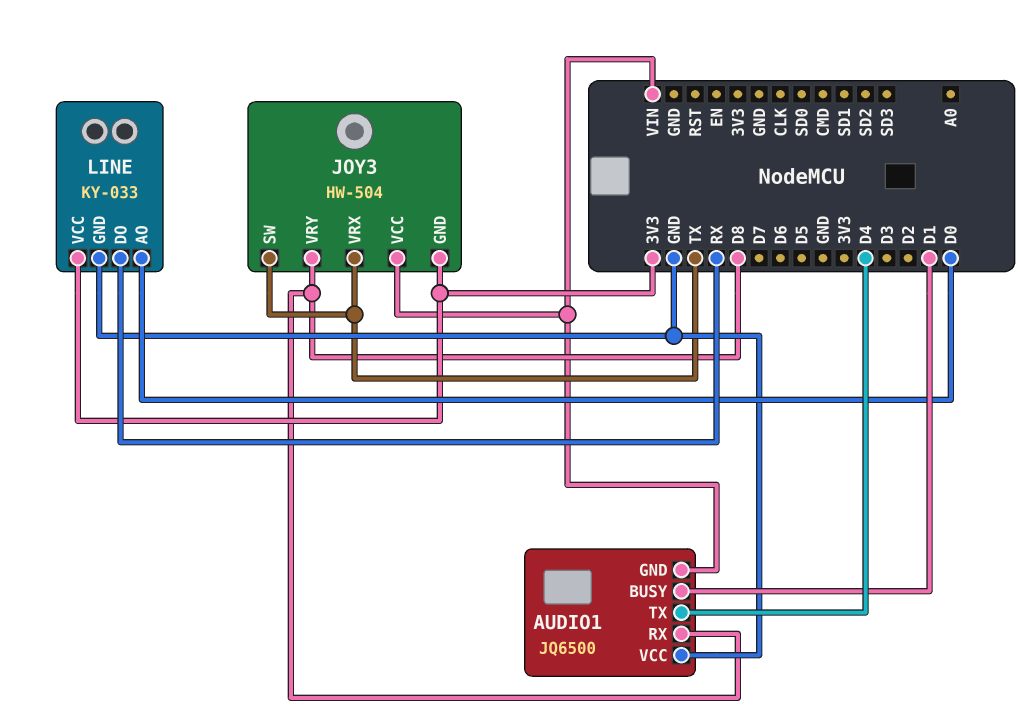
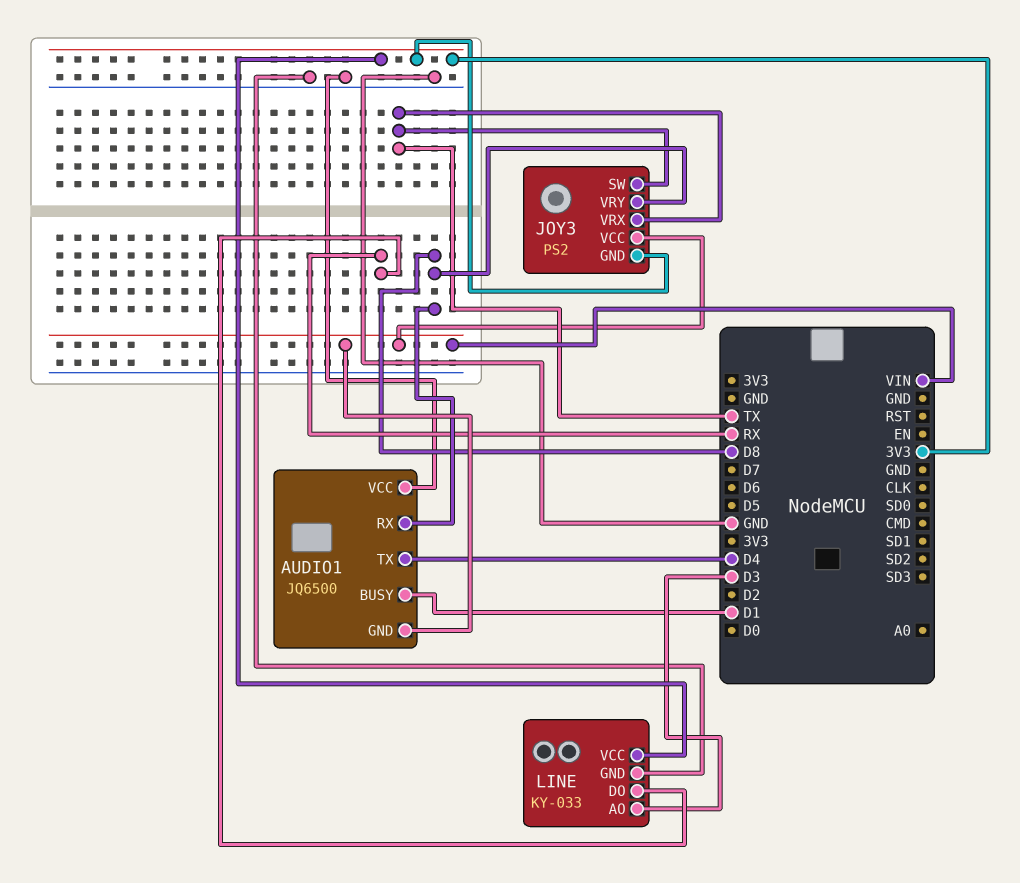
JOY3: HW-504 -> PS2
LINE pin AO: D0 -> D3

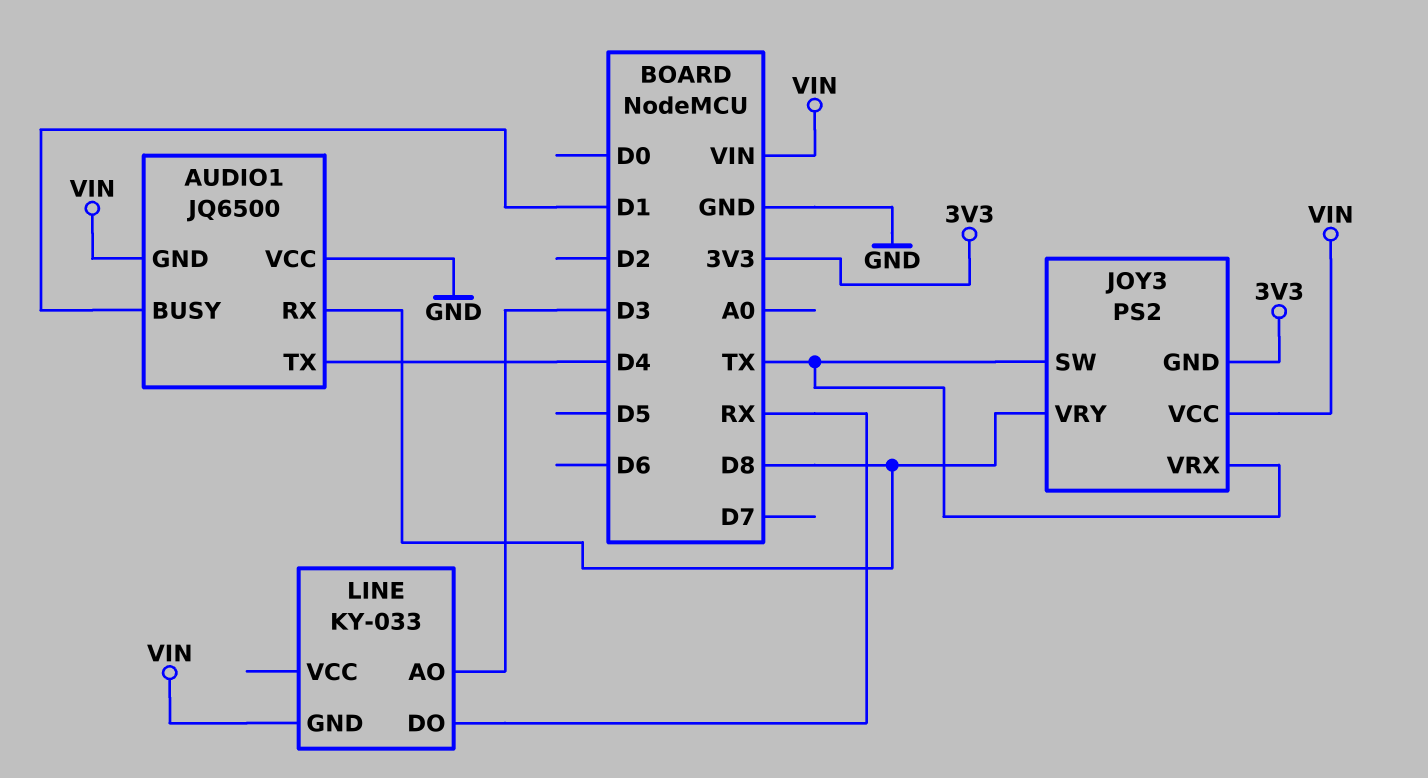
LINE pin GND: GND -> VIN
LINE pin VCC: 3V3 -> none

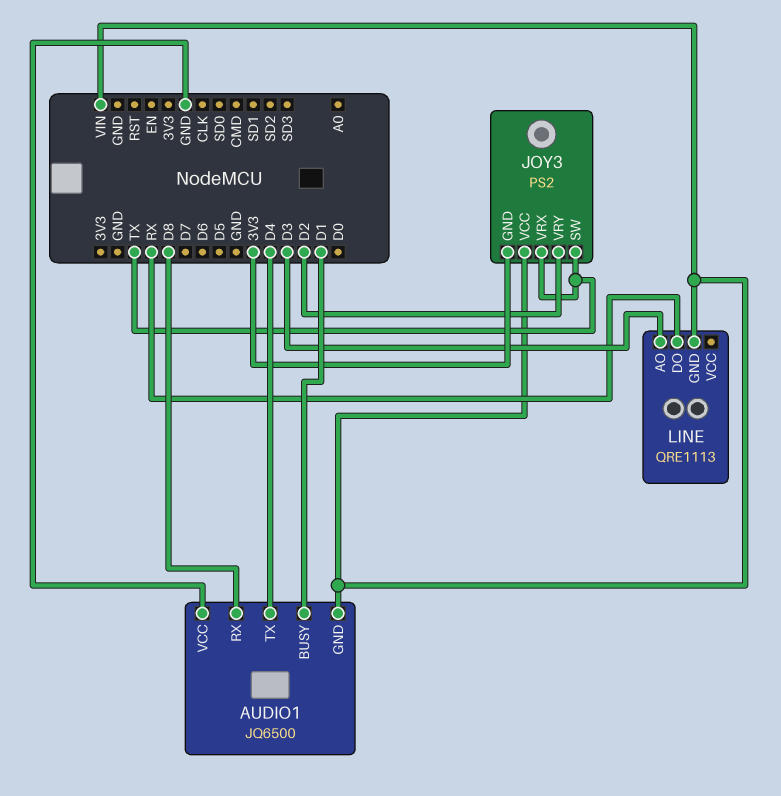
JOY3 pin VRY: D8 -> D2
LINE: KY-033 -> QRE1113

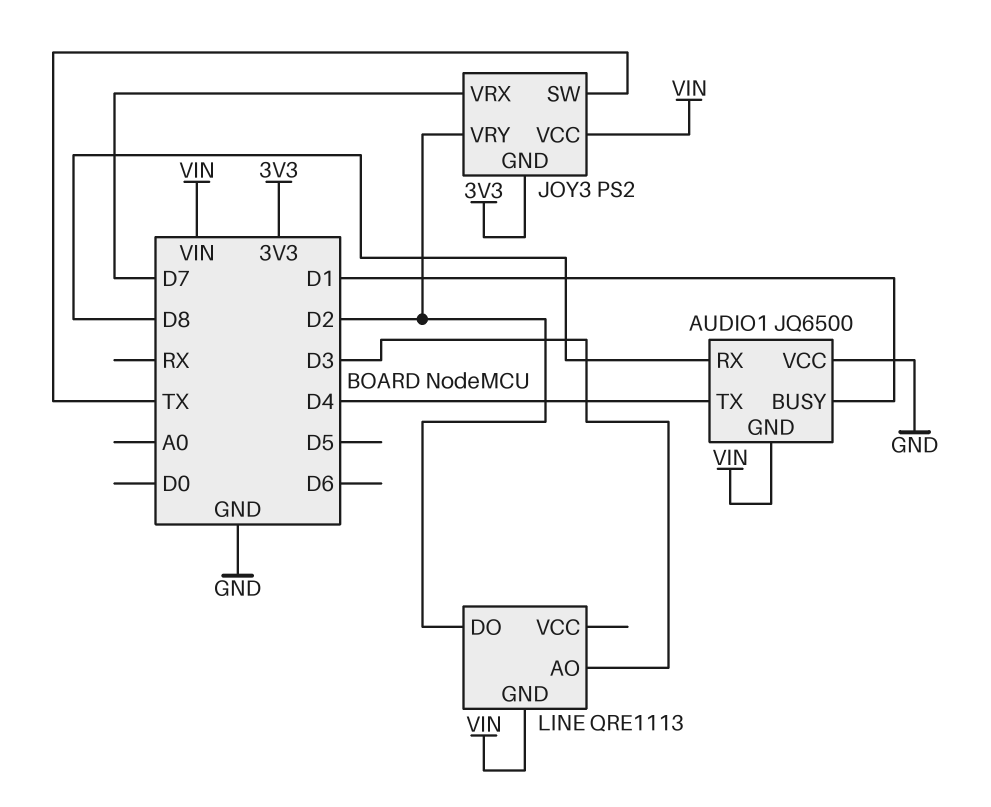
JOY3 pin VRX: TX -> D7
LINE pin DO: RX -> D2

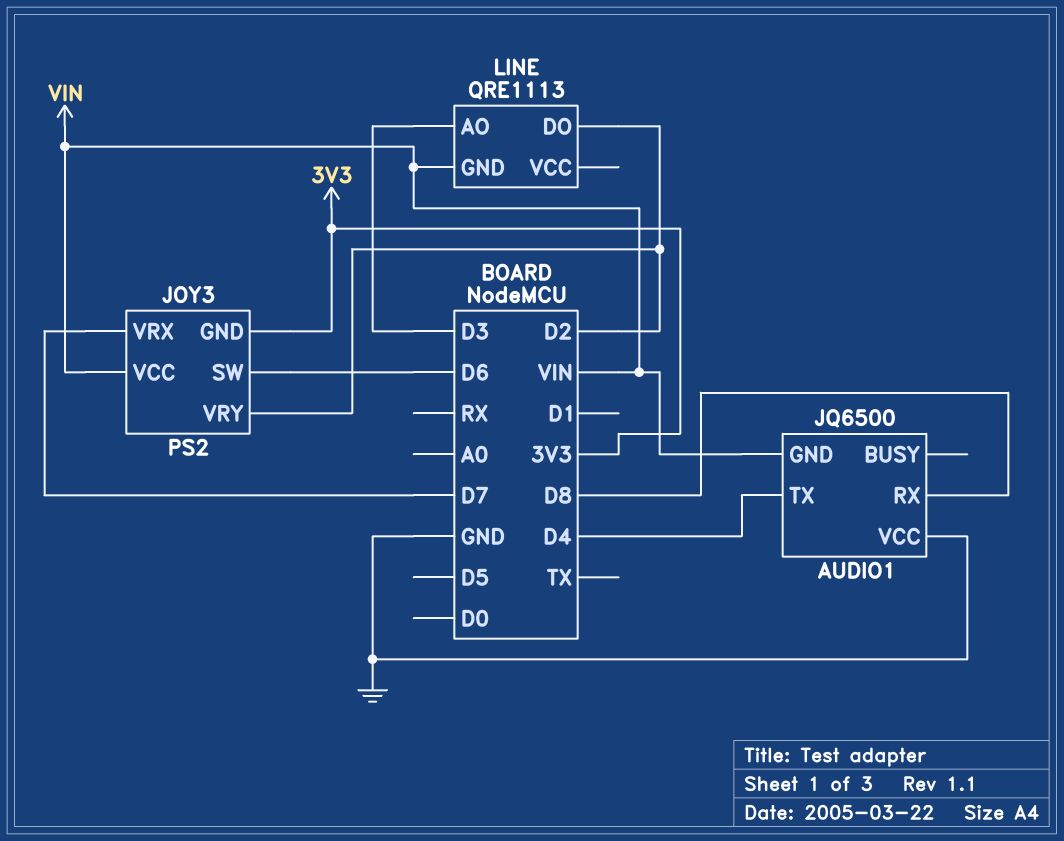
AUDIO1 pin BUSY: D1 -> none
JOY3 pin SW: TX -> D6

